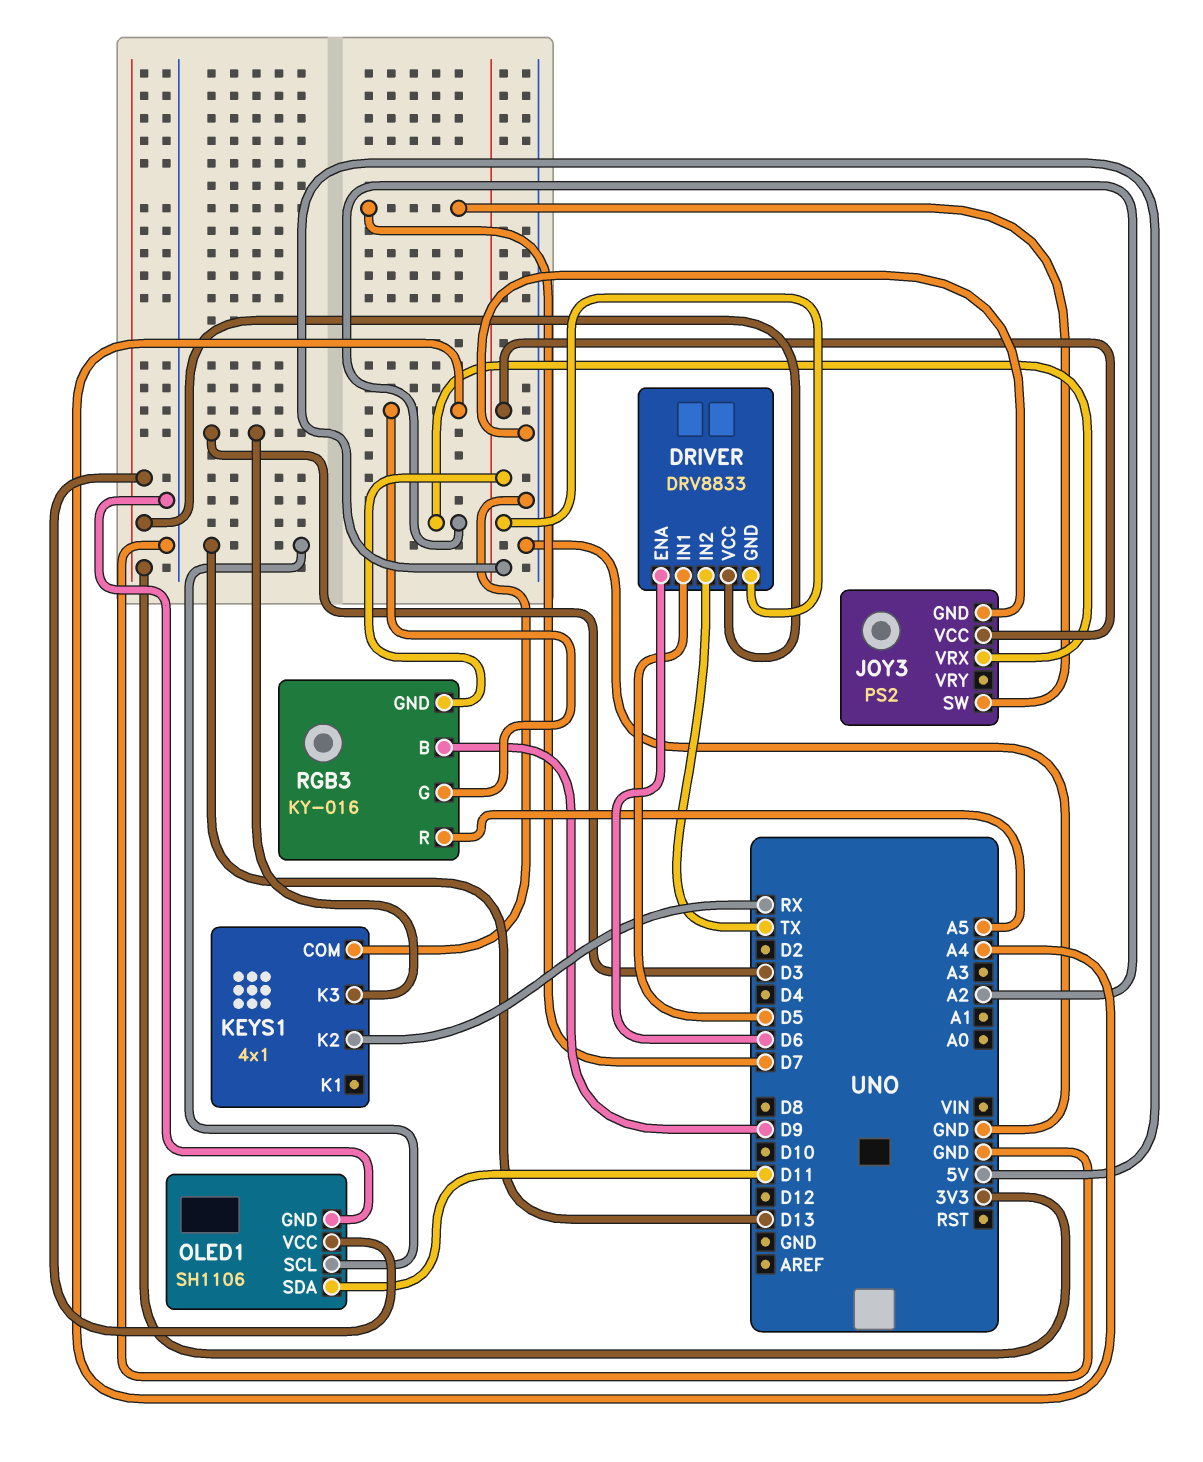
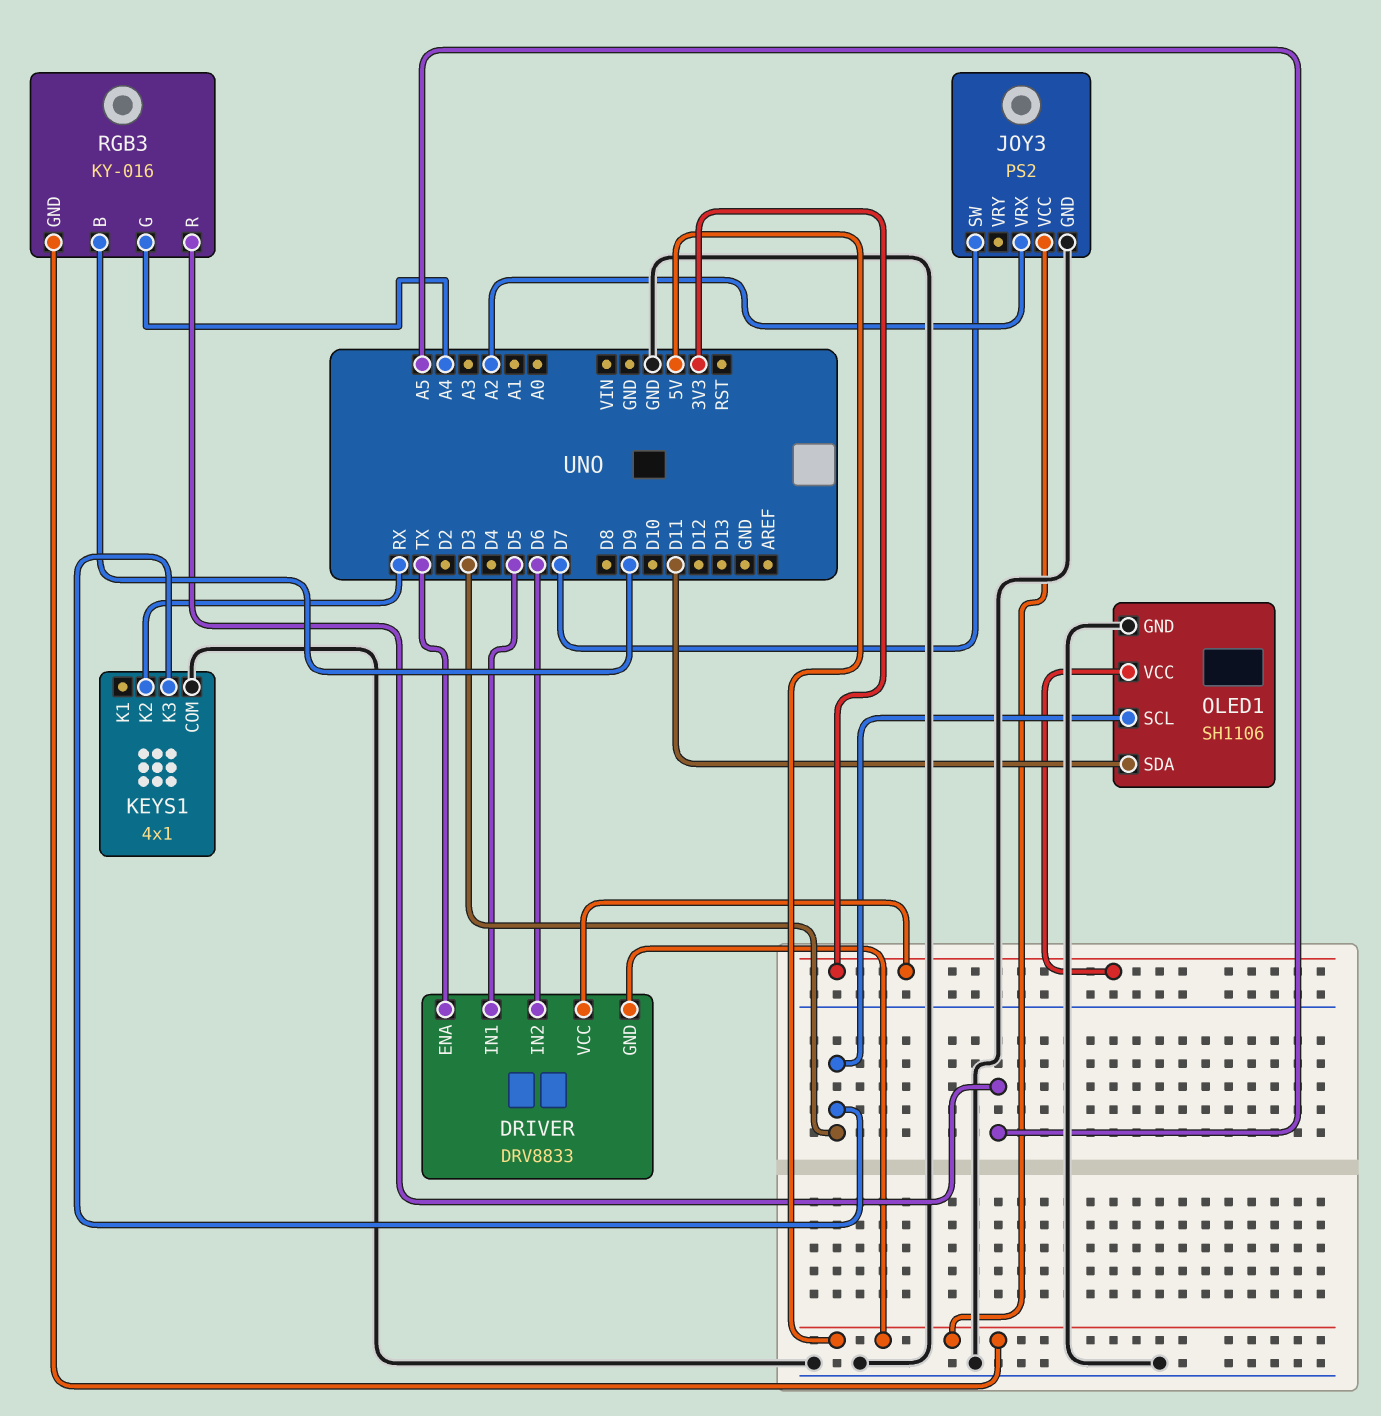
DRIVER pin ENA: D6 -> TX
DRIVER pin IN2: TX -> D6
OLED1 pin SCL: D13 -> D3

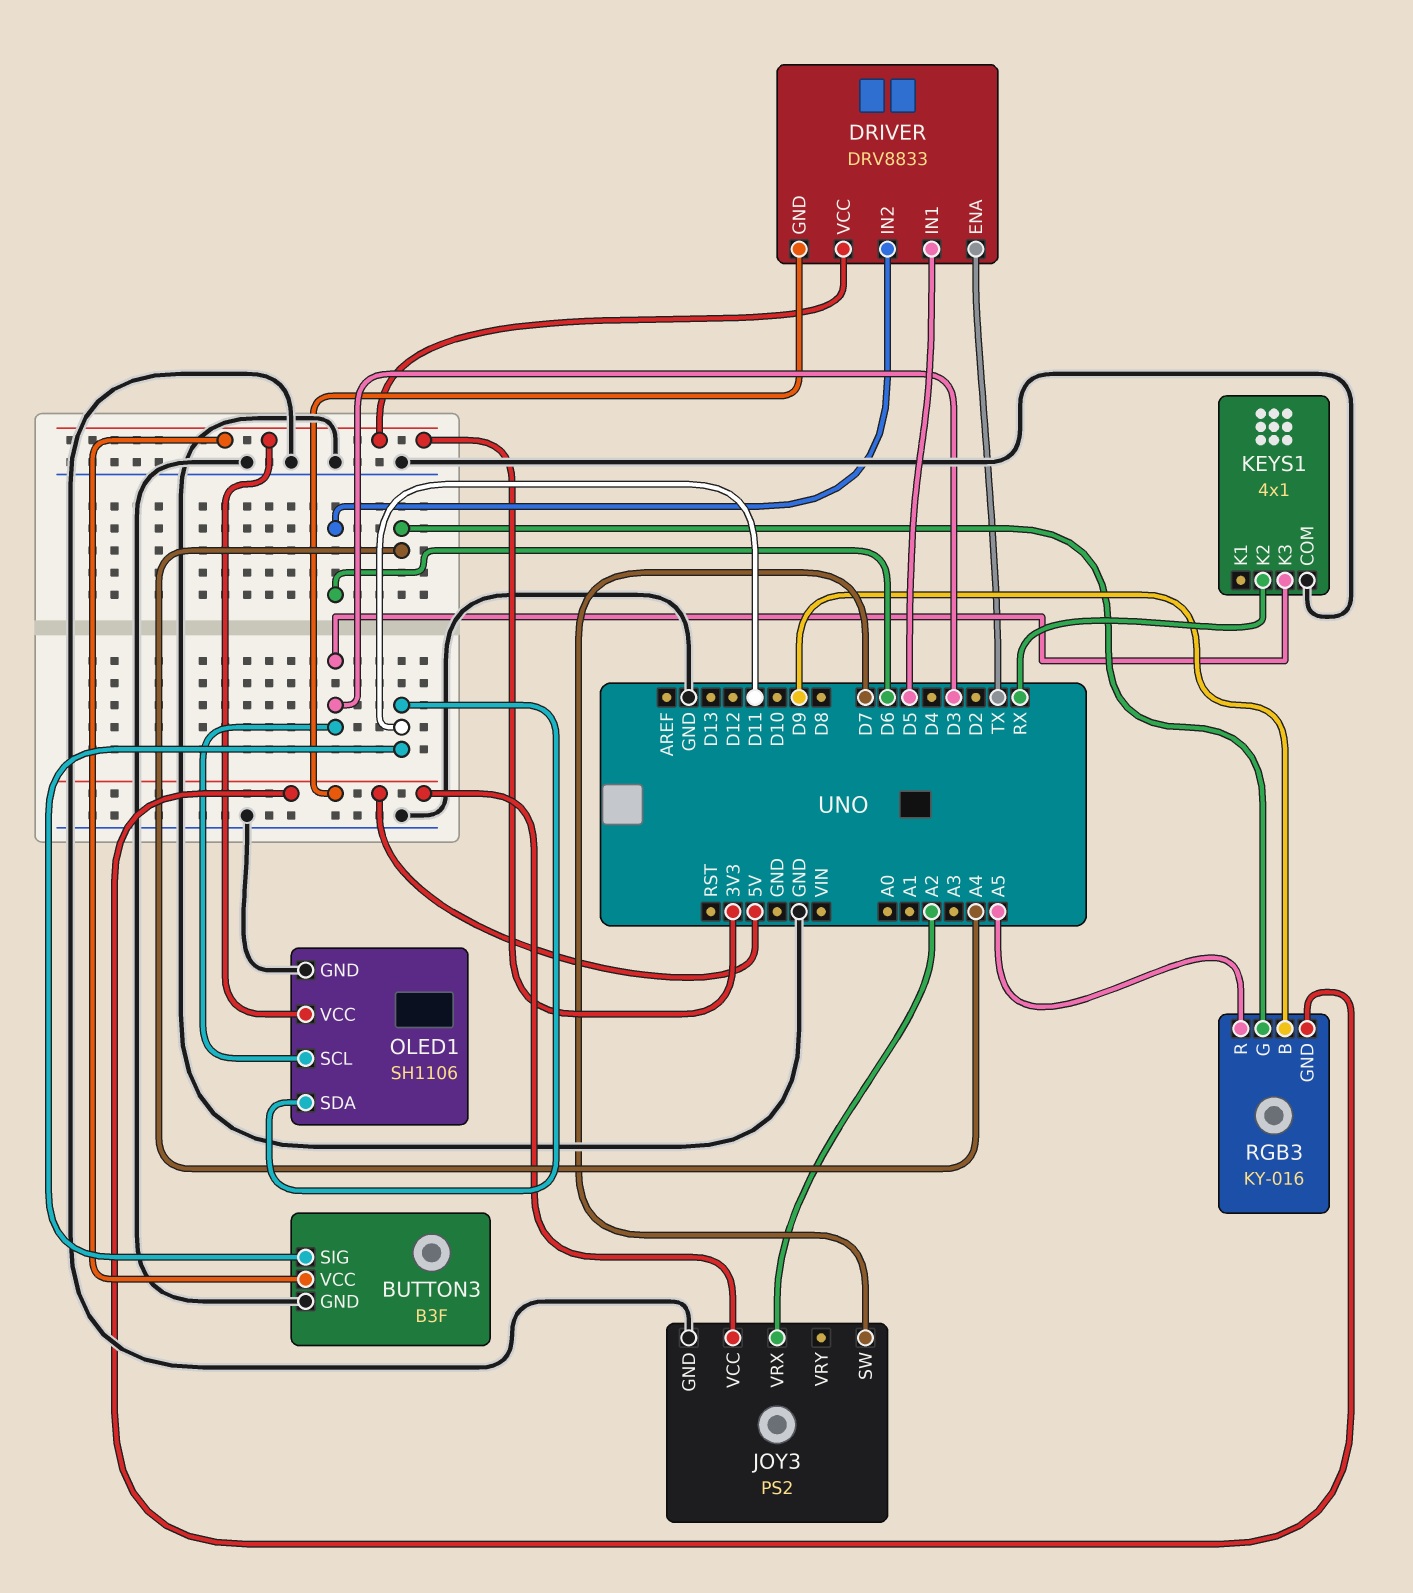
BUTTON3: none -> B3F
BUTTON3 pin GND: none -> GND
BUTTON3 pin SIG: none -> D11
BUTTON3 pin VCC: none -> 3V3

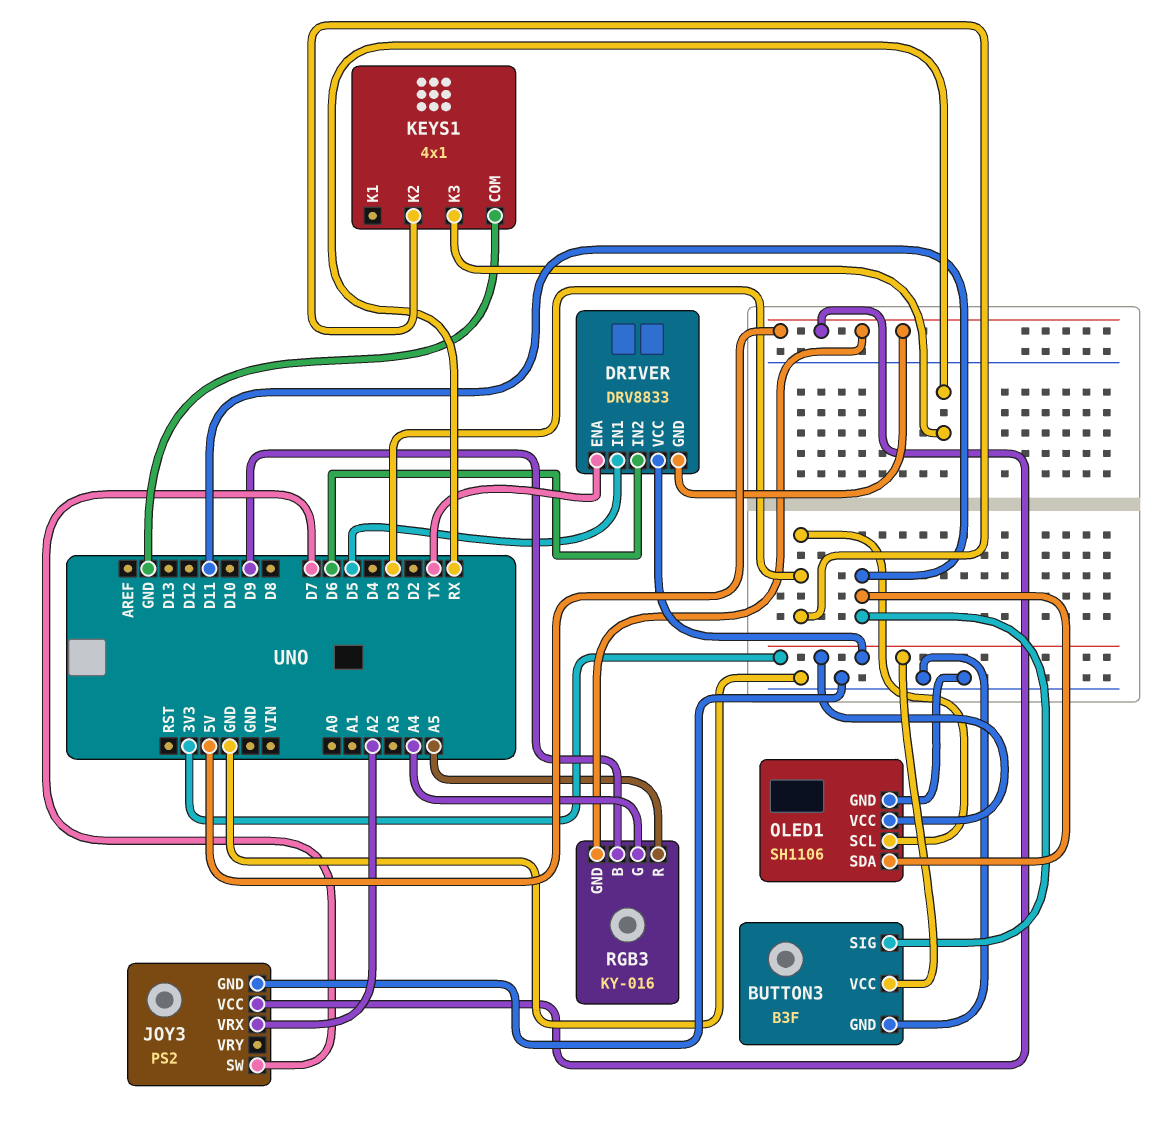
KEYS1 pin K2: RX -> D3
KEYS1 pin K3: D3 -> RX

